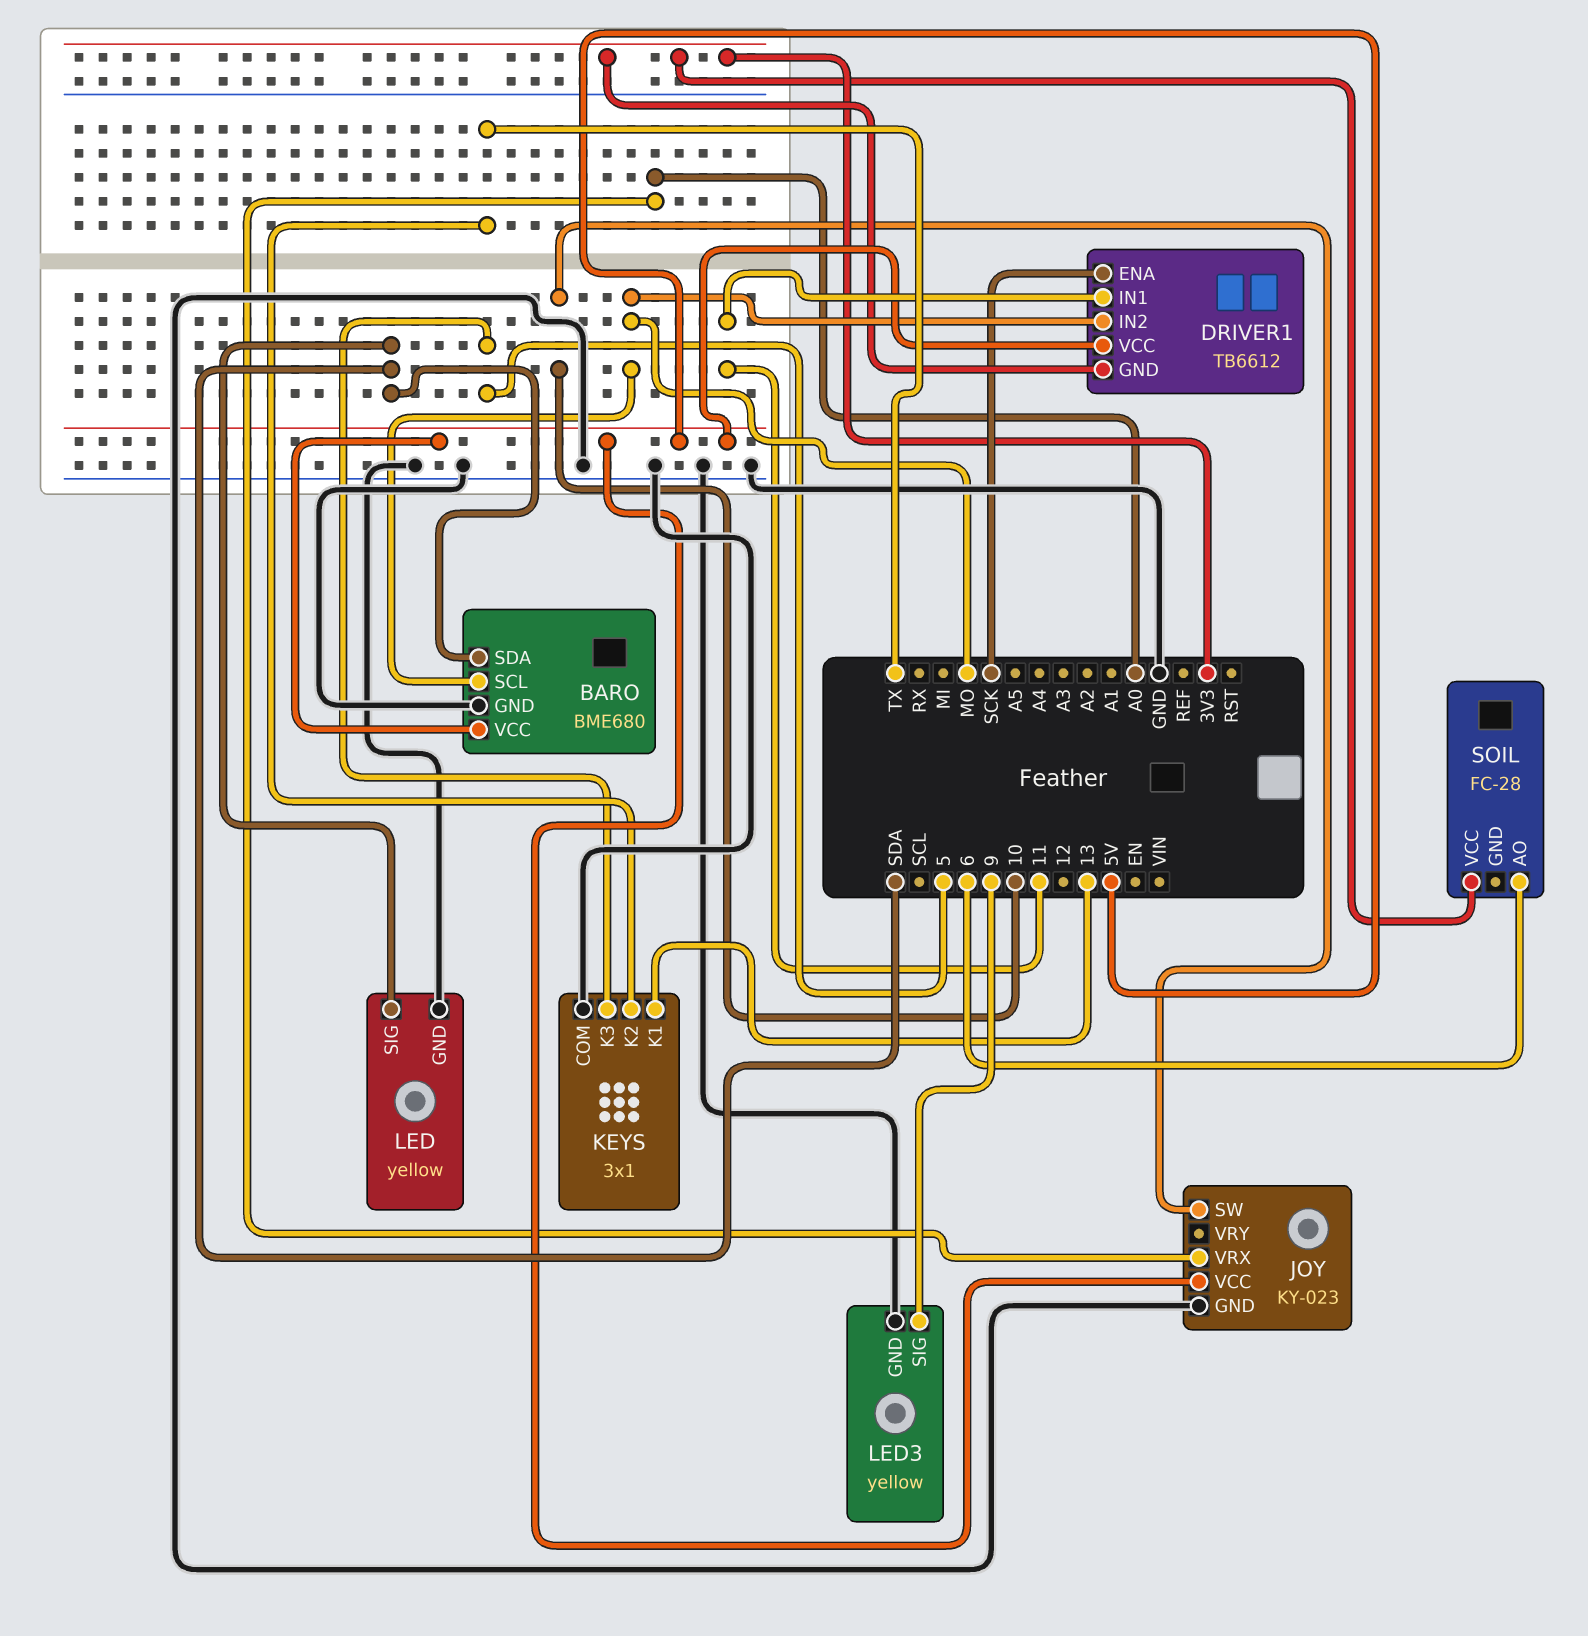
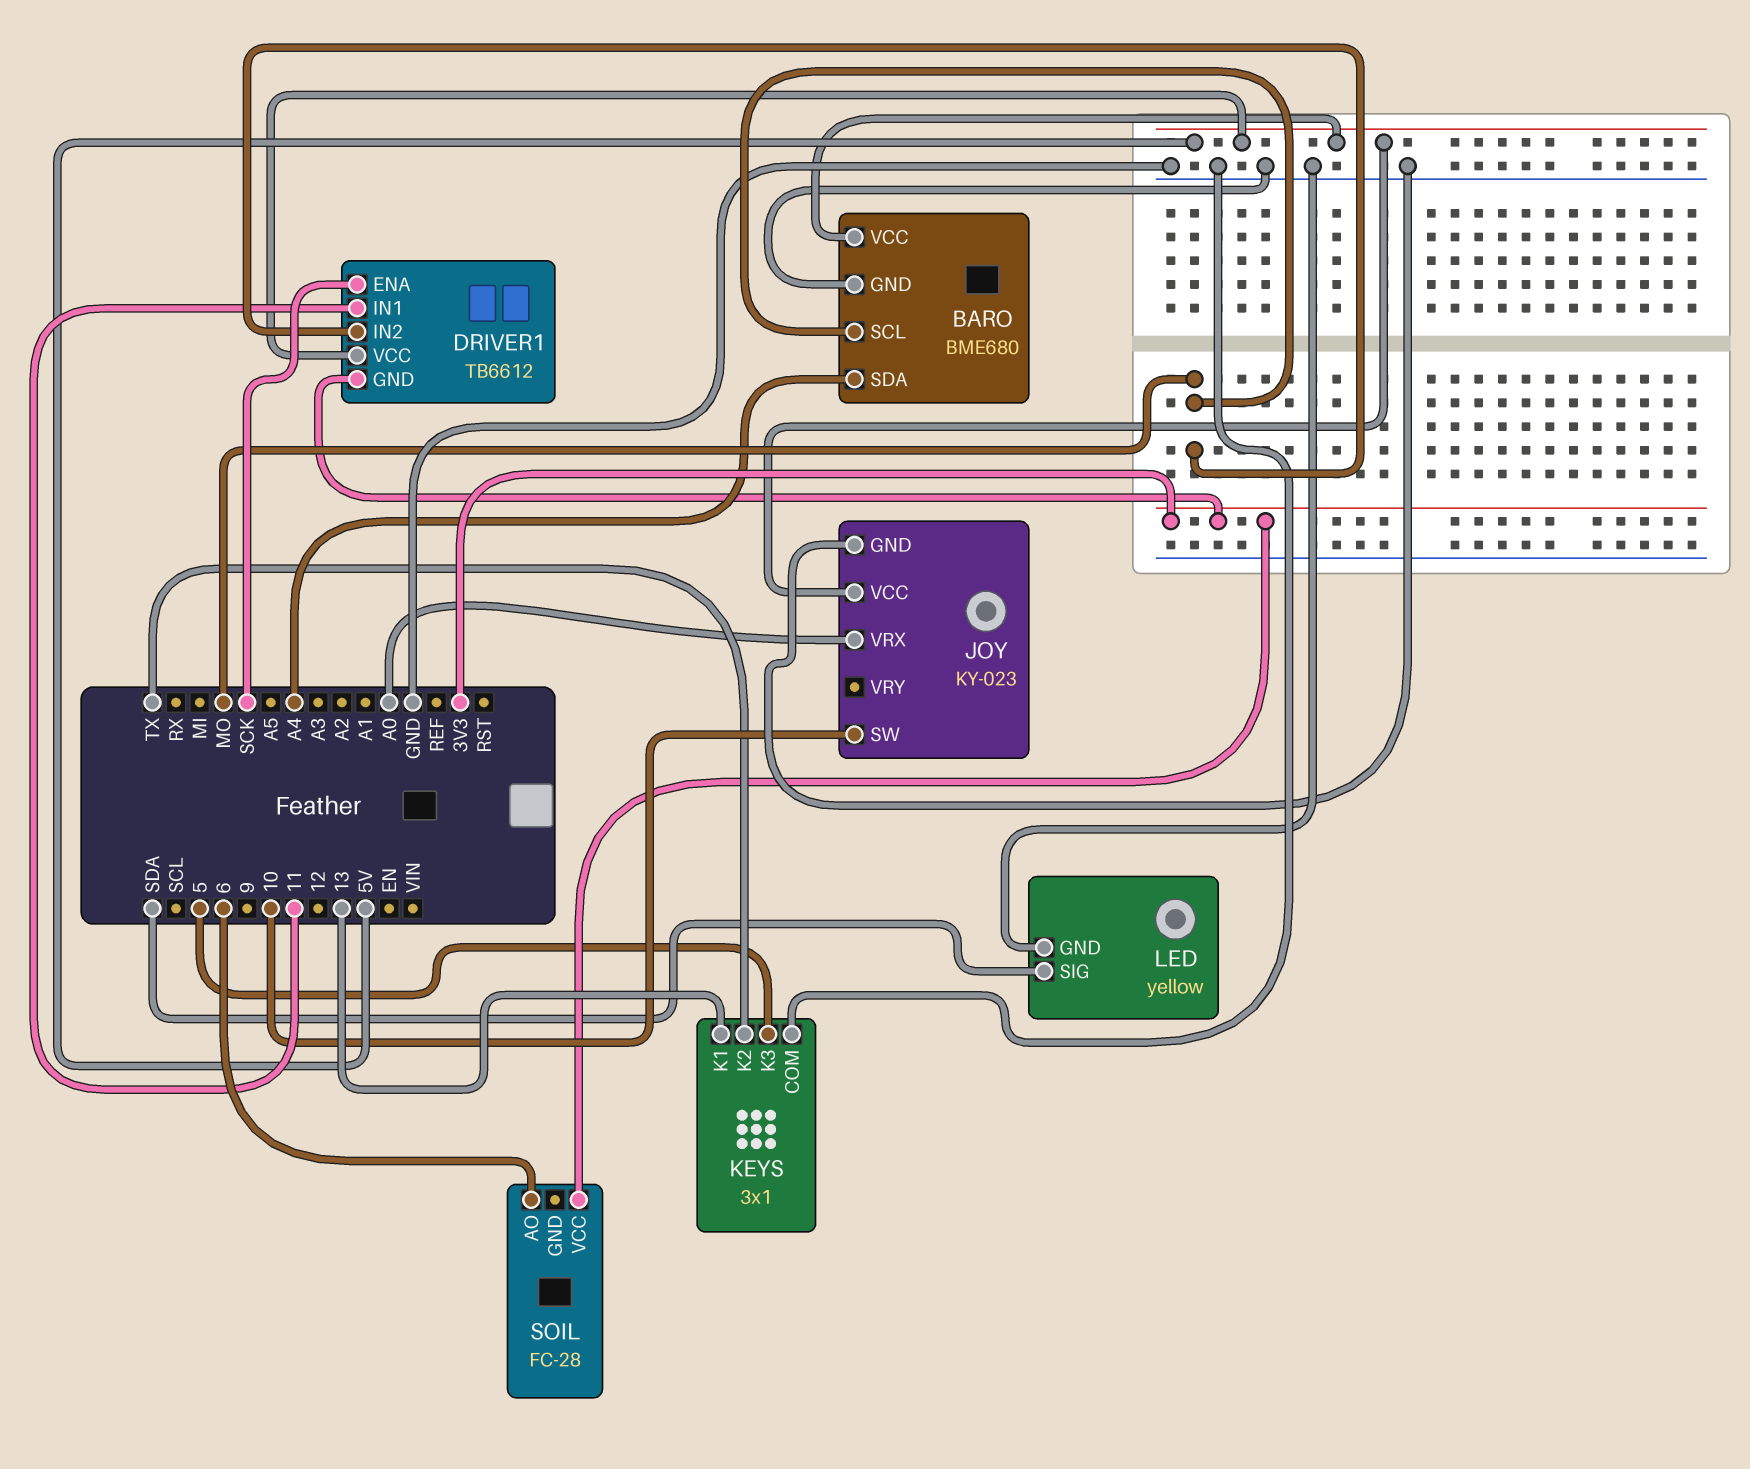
BARO pin SDA: SDA -> A4
LED3: yellow -> none
LED3 pin GND: GND -> none
LED3 pin SIG: 9 -> none

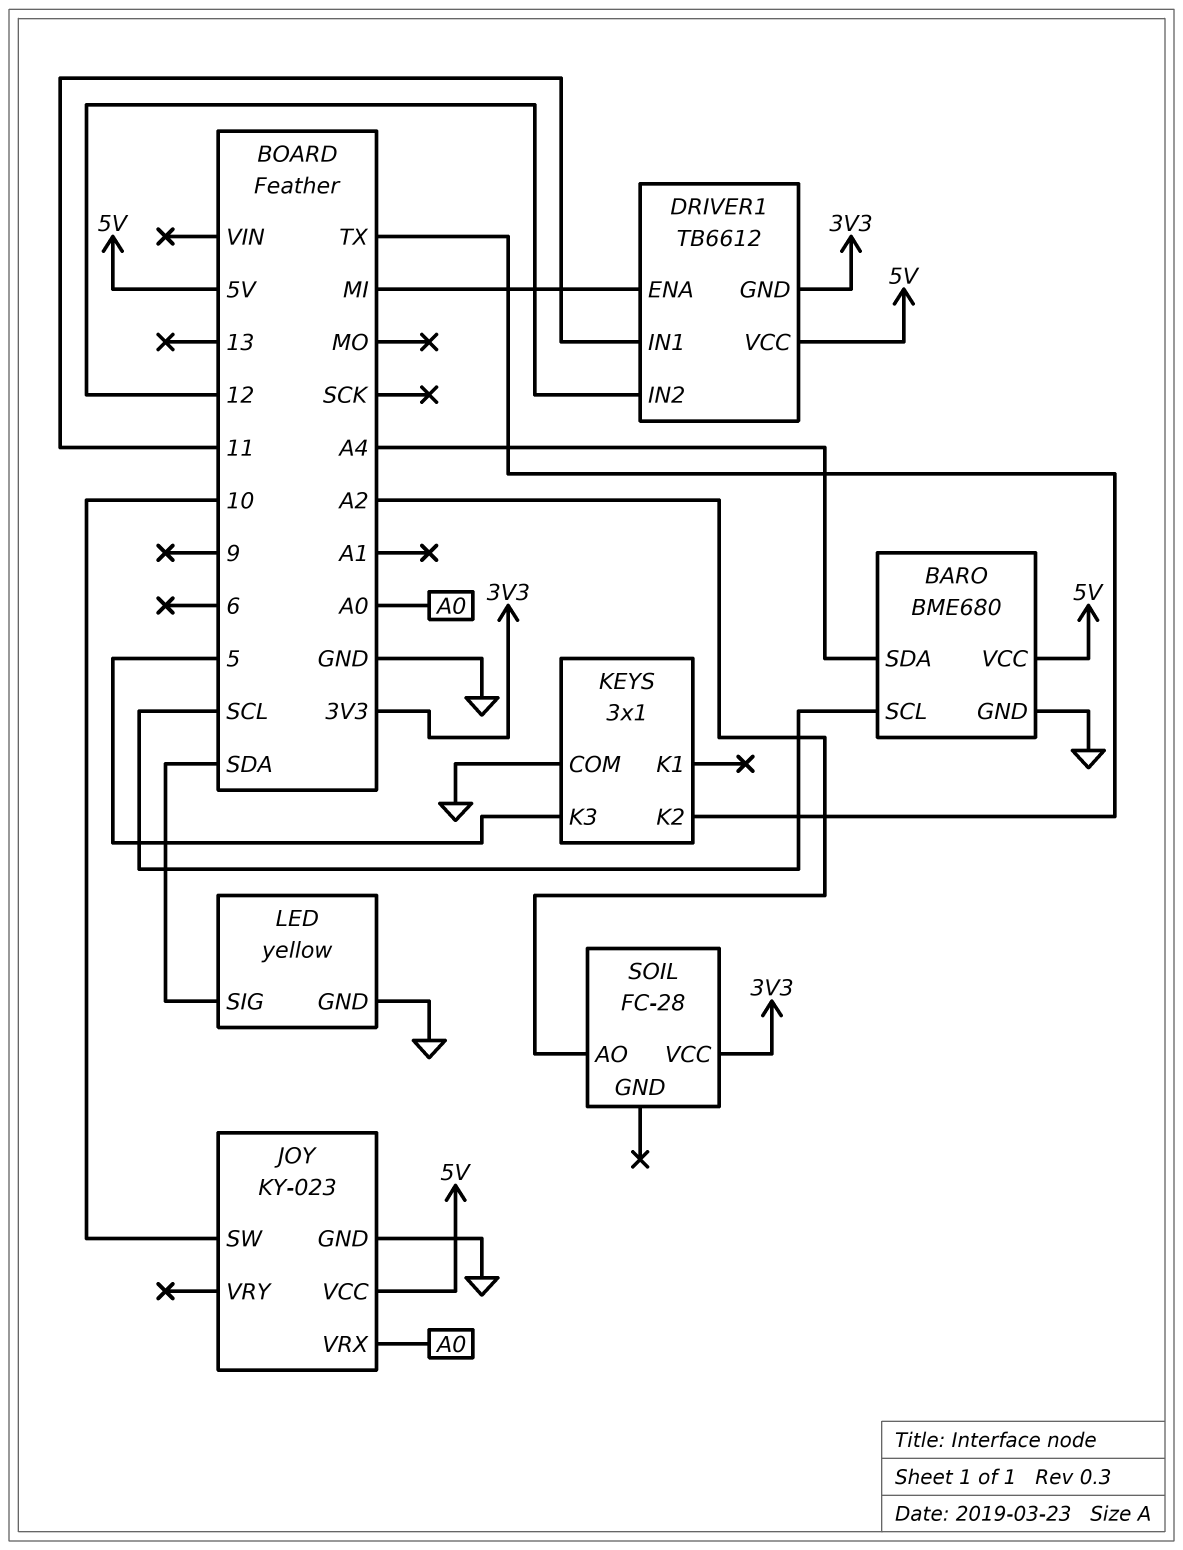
BARO pin SCL: MO -> SCL
DRIVER1 pin ENA: SCK -> MI
DRIVER1 pin IN2: MO -> 12
KEYS pin K1: 13 -> none
SOIL pin AO: 6 -> A2

